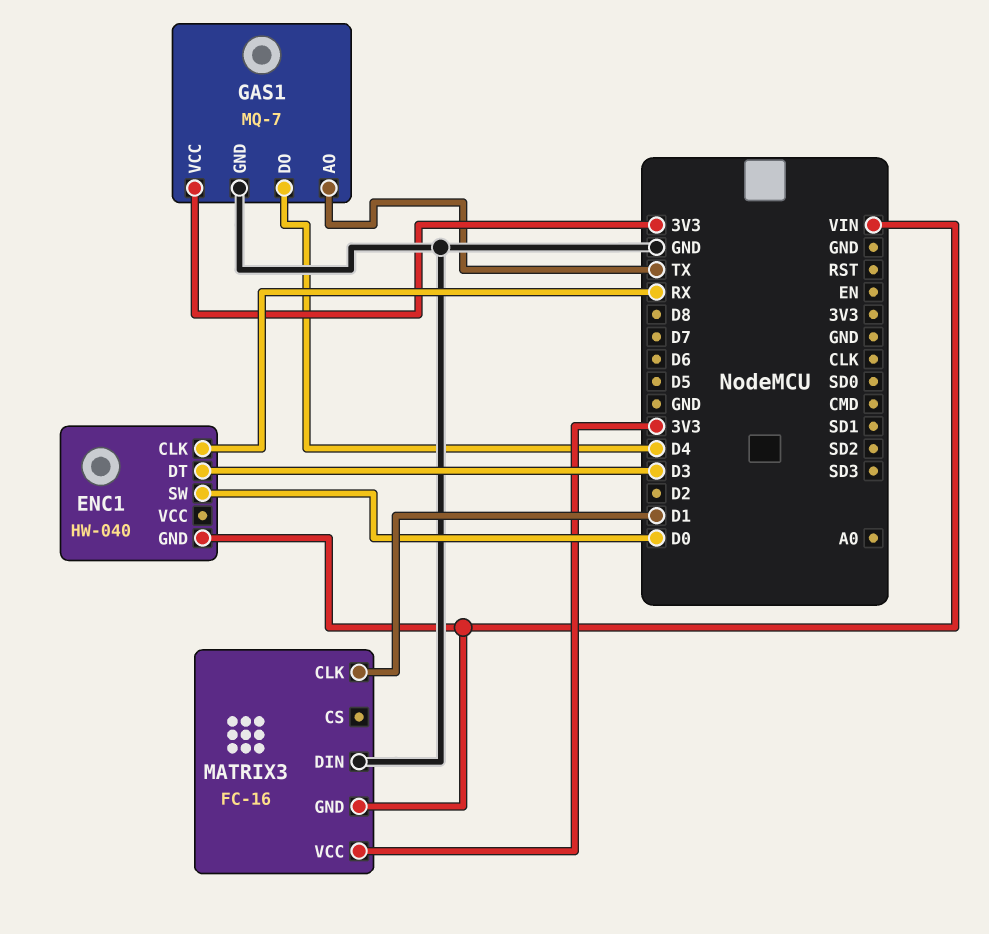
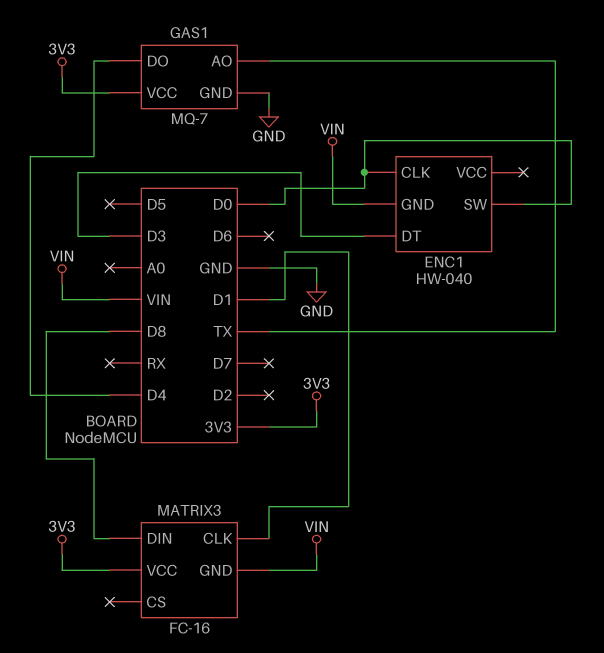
ENC1 pin CLK: RX -> D0
MATRIX3 pin DIN: GND -> D8

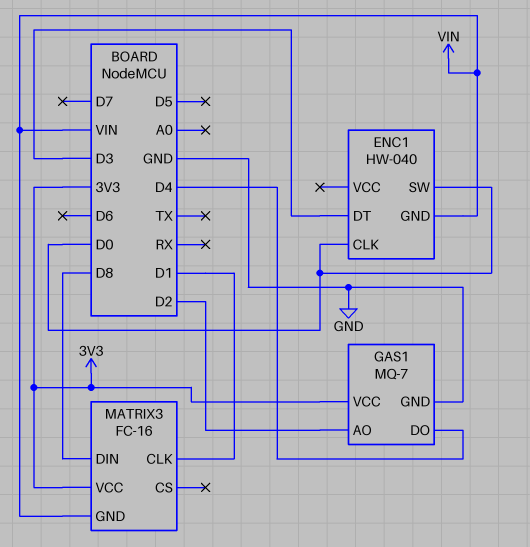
GAS1 pin AO: TX -> D2

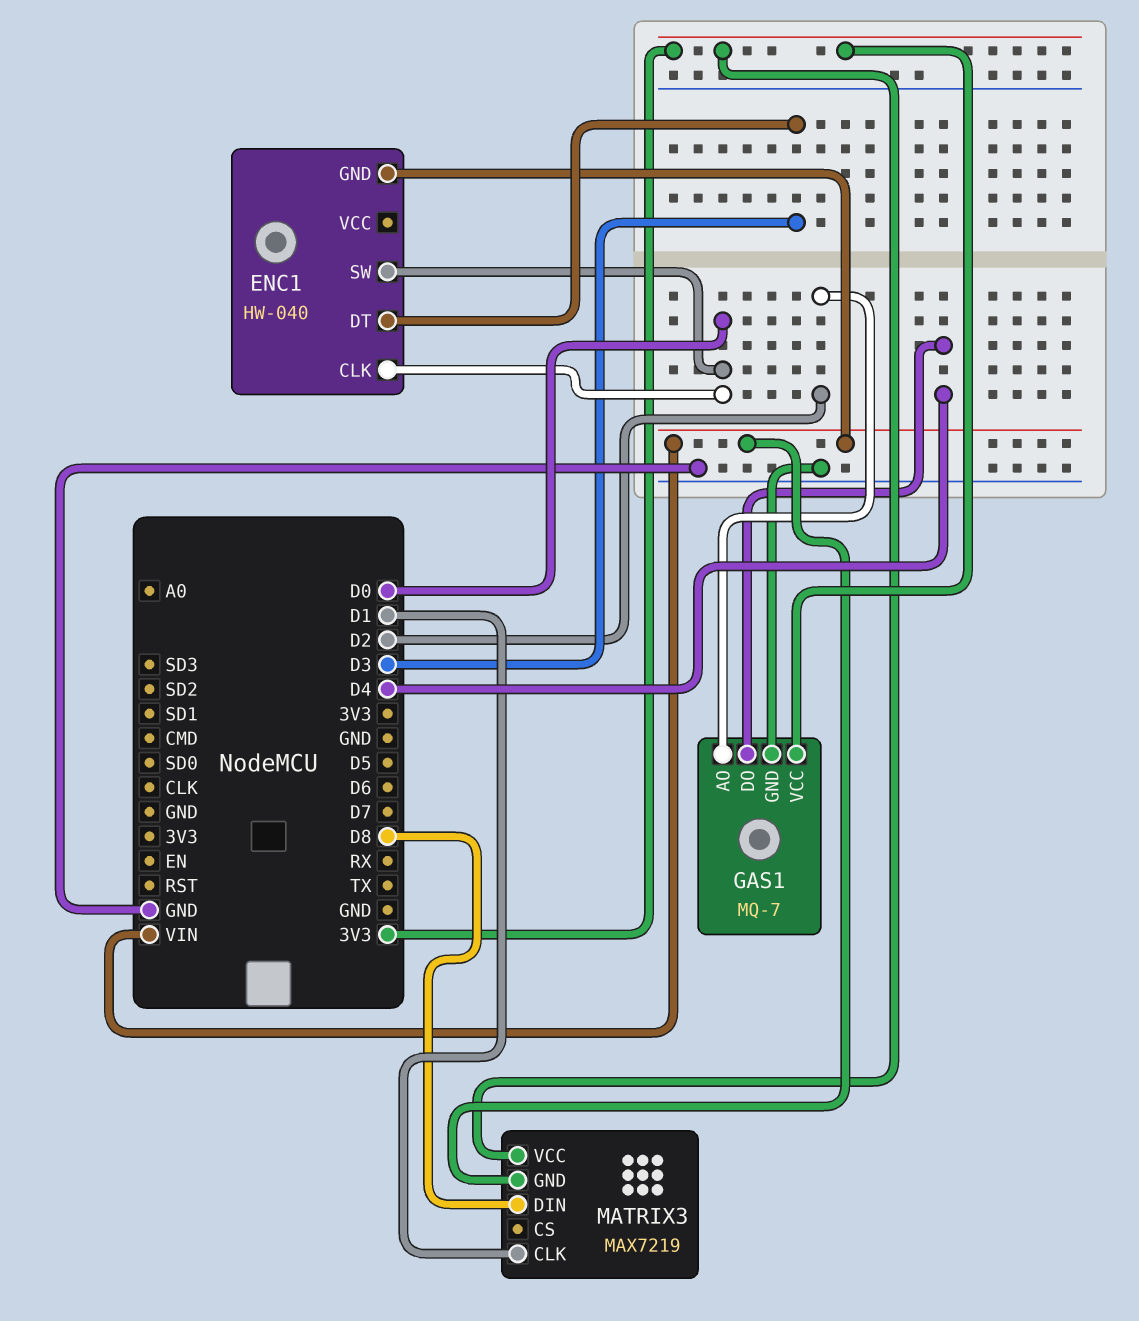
MATRIX3: FC-16 -> MAX7219

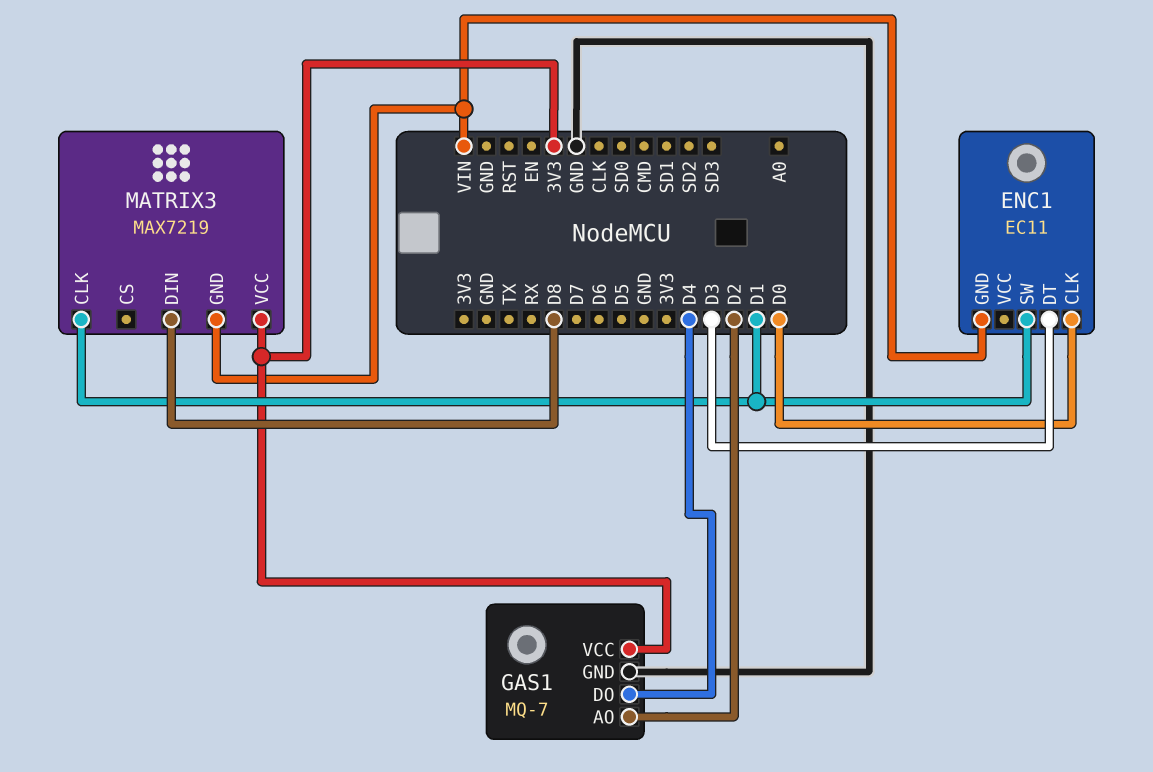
ENC1: HW-040 -> EC11
ENC1 pin SW: D0 -> D1

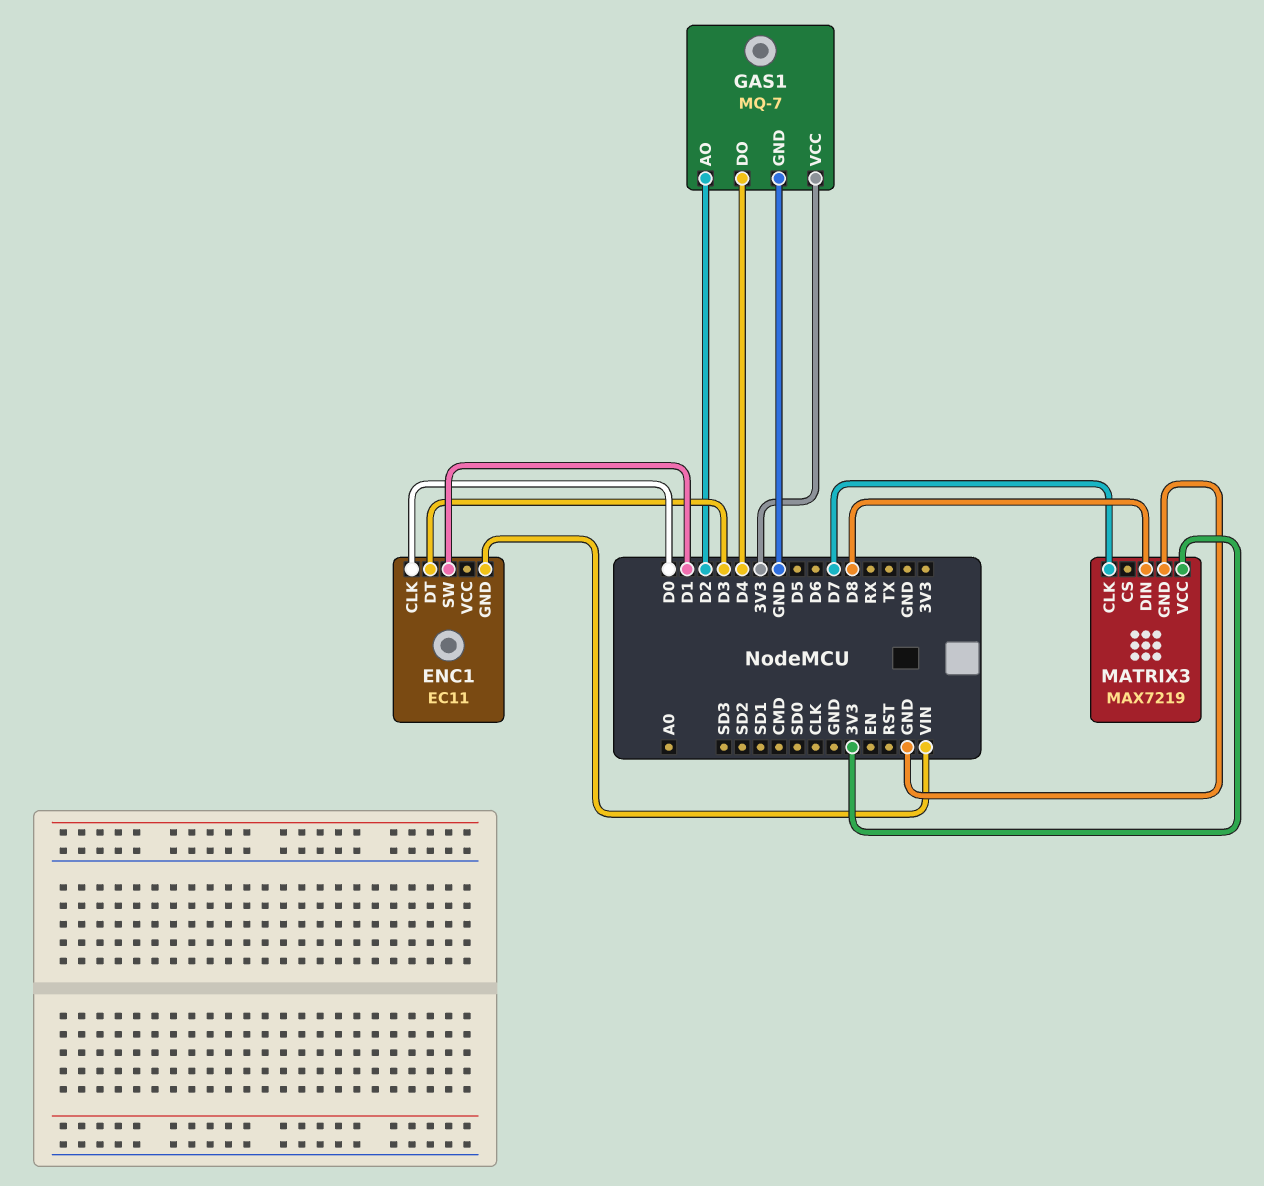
MATRIX3 pin CLK: D1 -> D7
MATRIX3 pin GND: VIN -> GND

